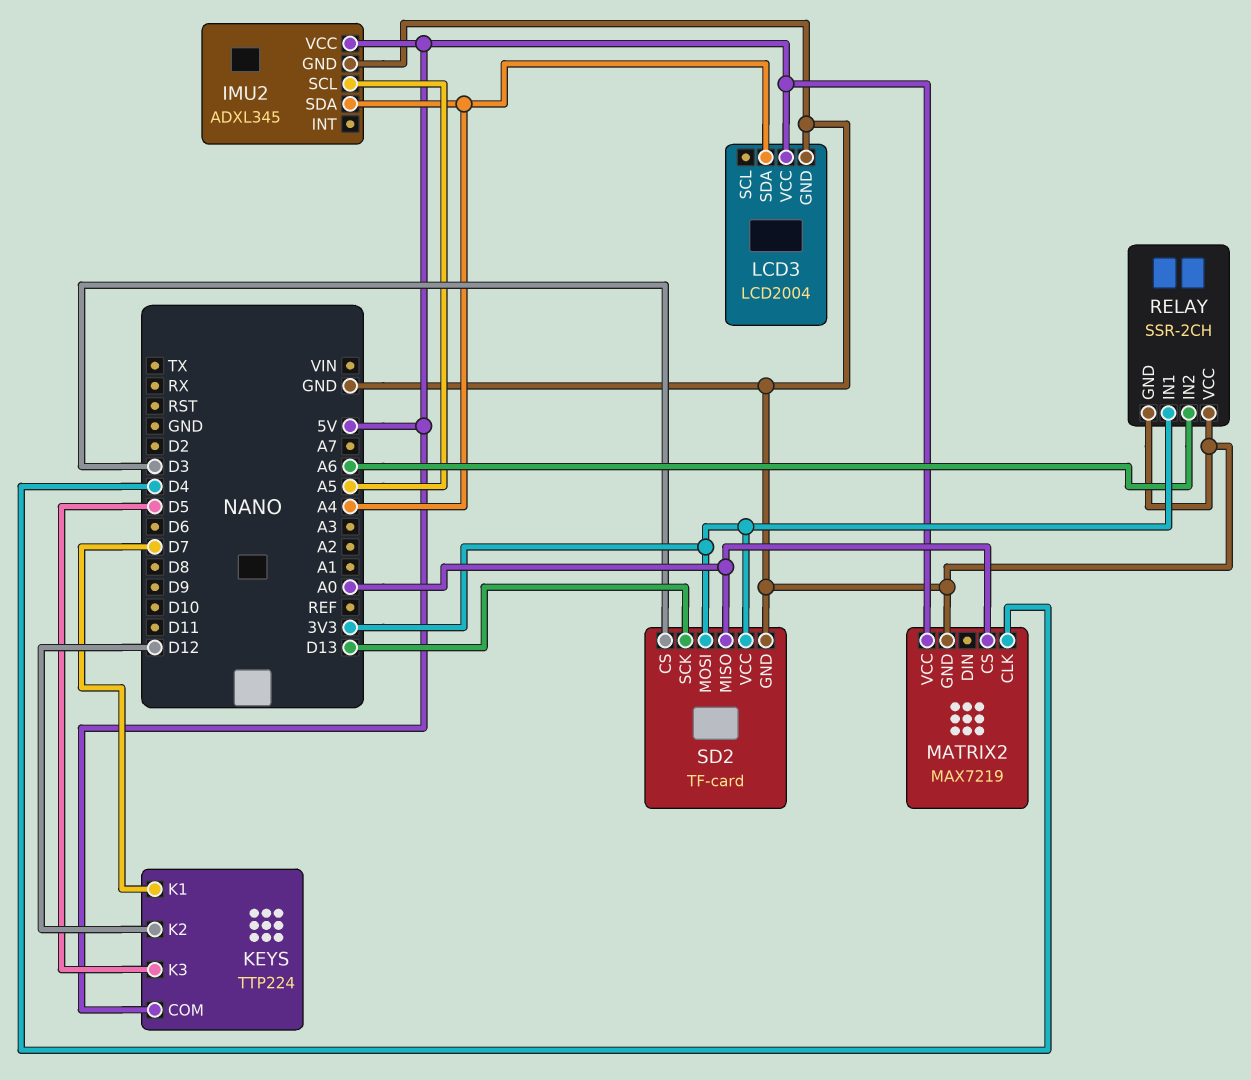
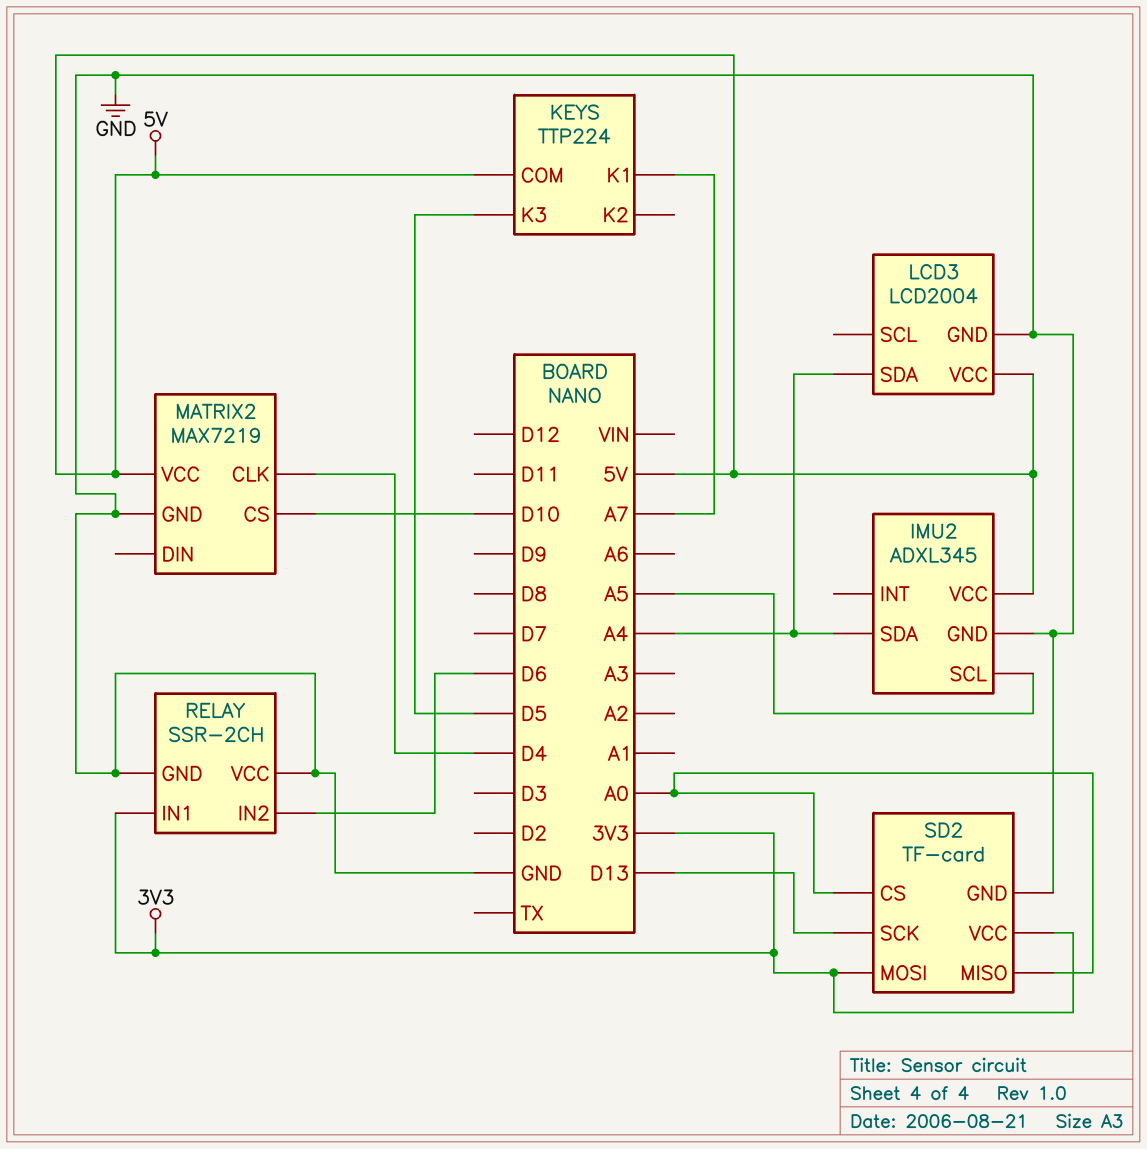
KEYS pin K1: D7 -> A7
KEYS pin K2: D12 -> none
MATRIX2 pin CS: A0 -> D10
RELAY pin IN2: A6 -> D6
SD2 pin CS: D3 -> A0

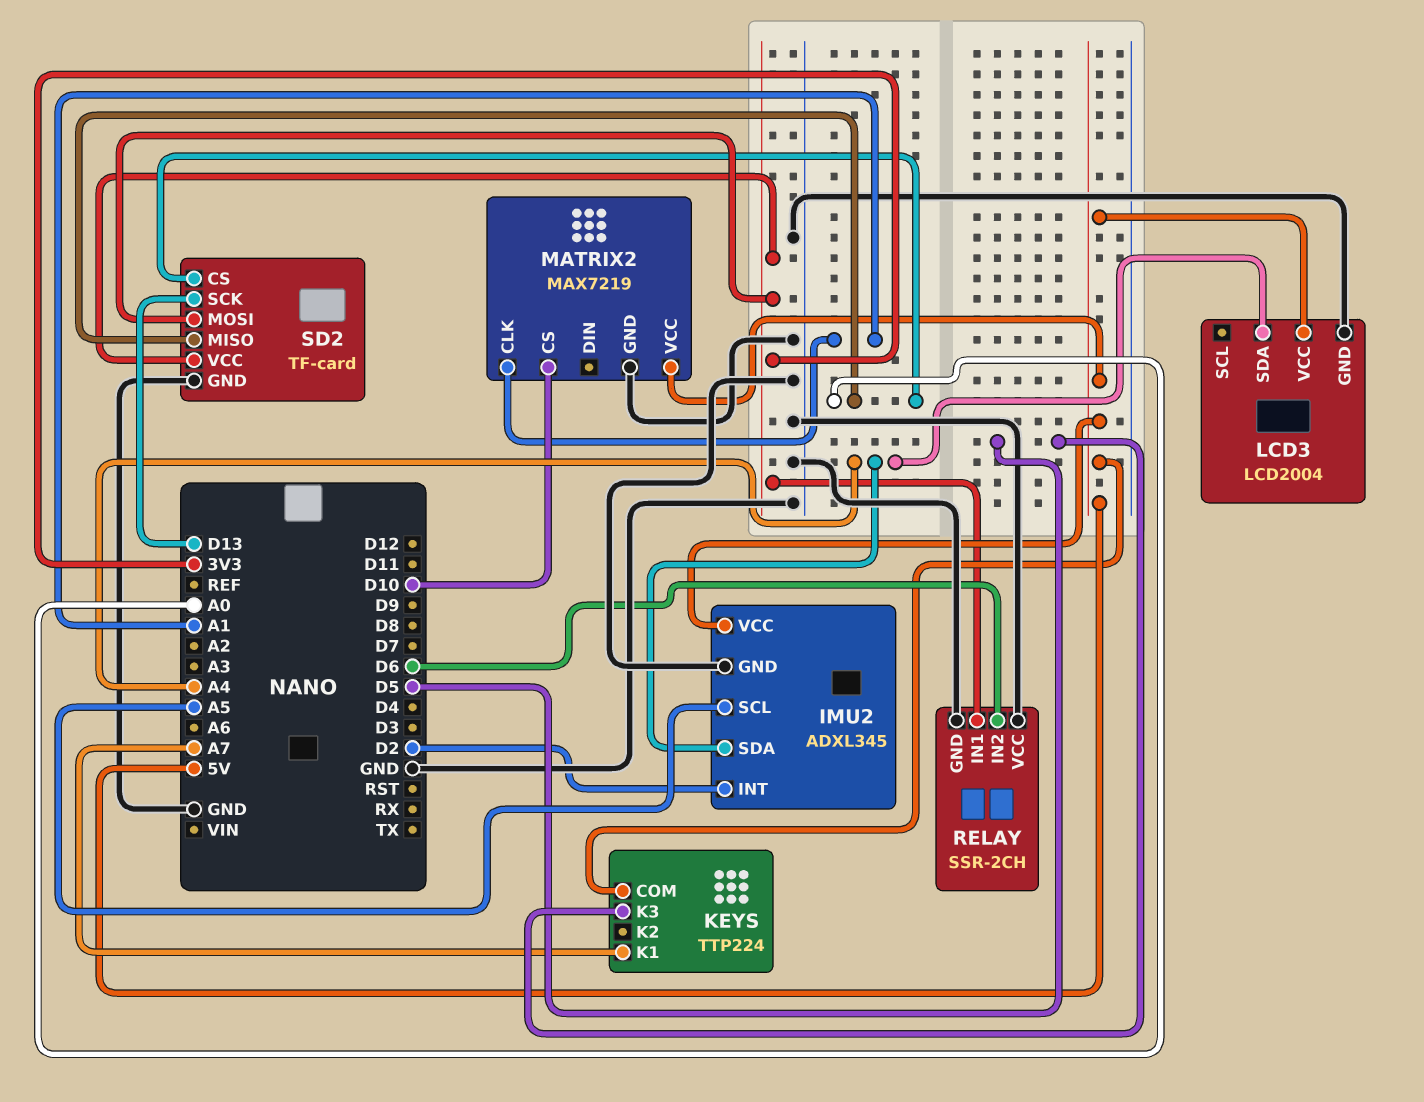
IMU2 pin INT: none -> D2
MATRIX2 pin CLK: D4 -> A1

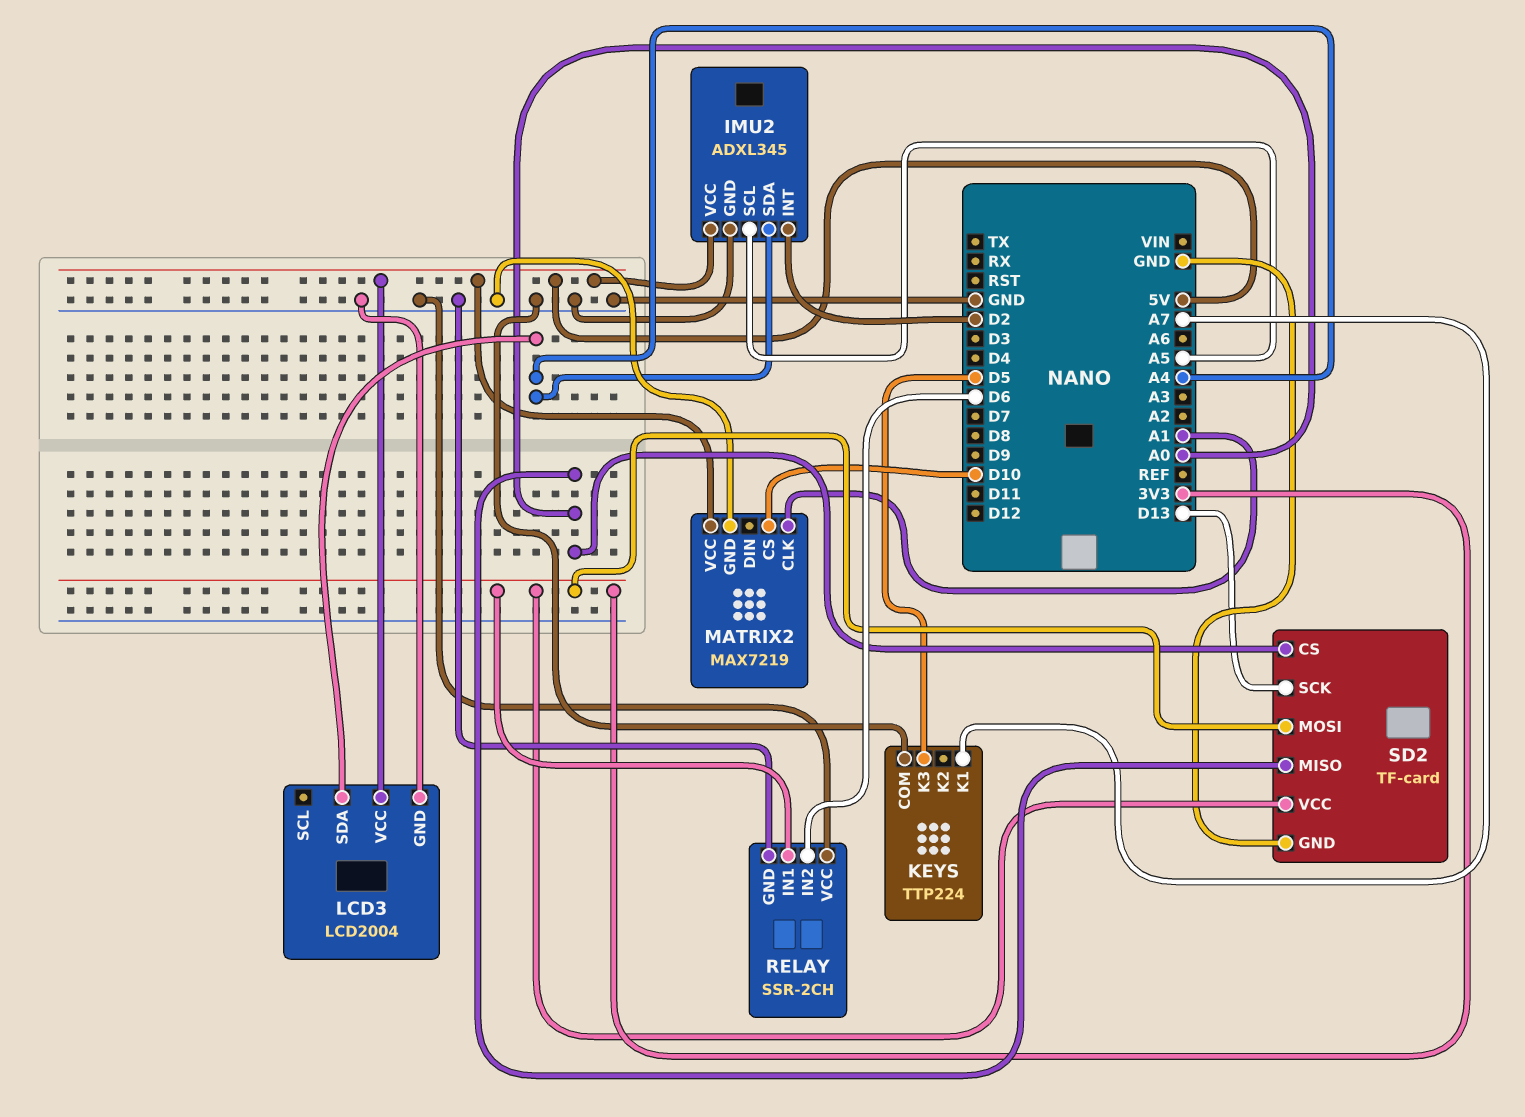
KEYS pin COM: 5V -> GND

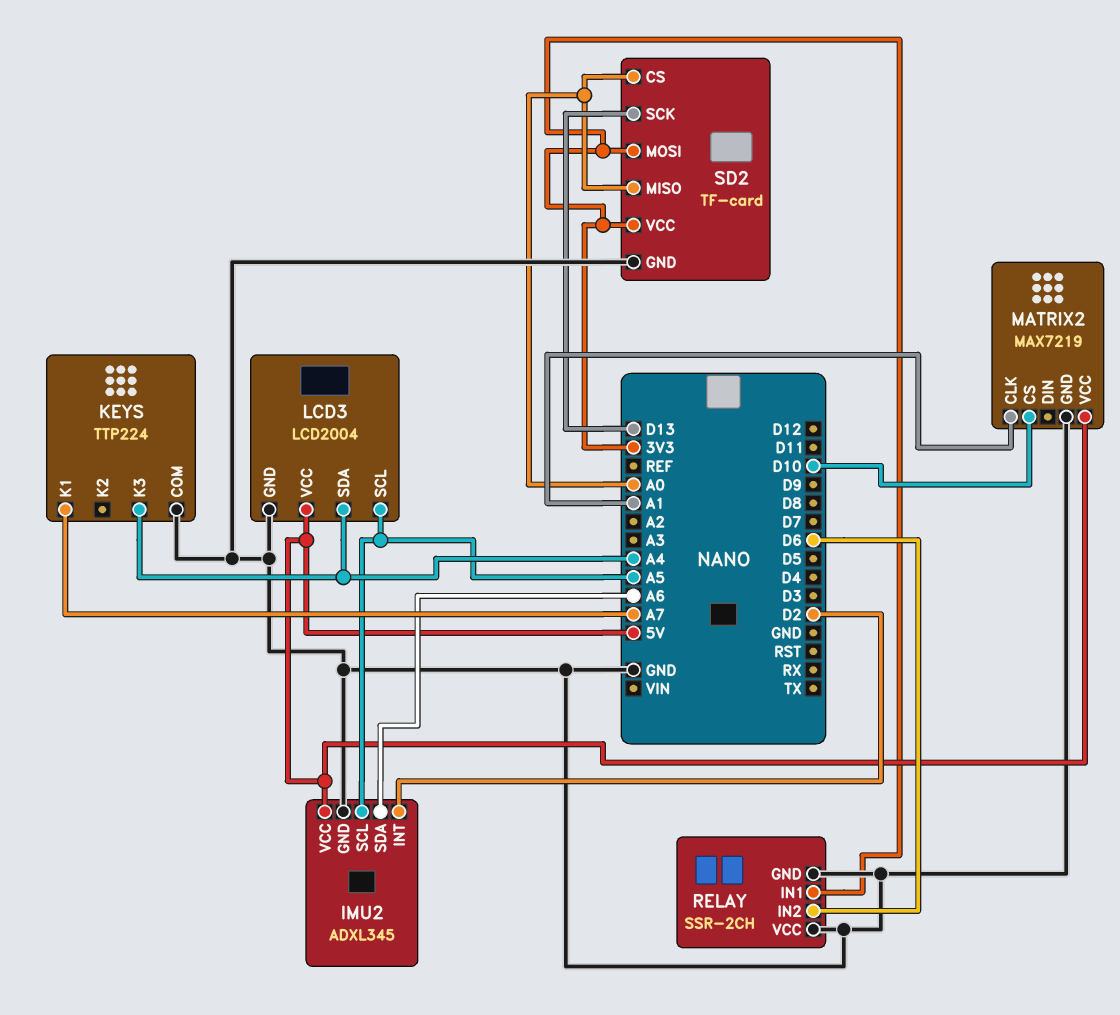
IMU2 pin SDA: A4 -> A6
KEYS pin K3: D5 -> A4
LCD3 pin SCL: none -> A5

